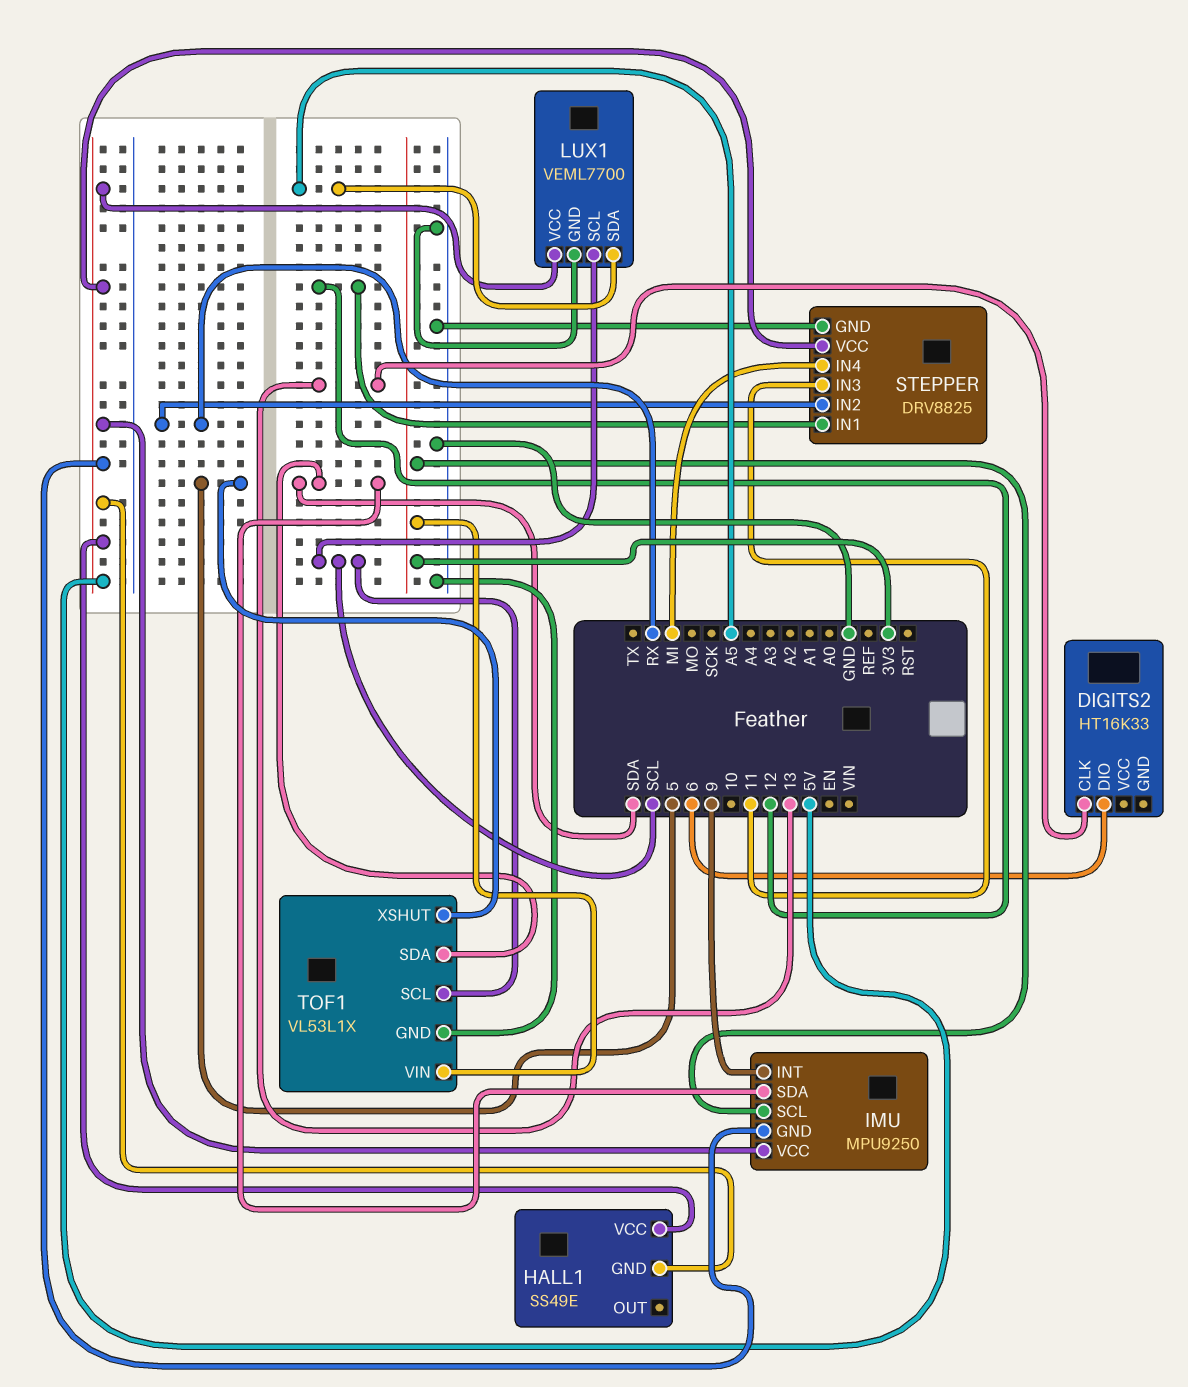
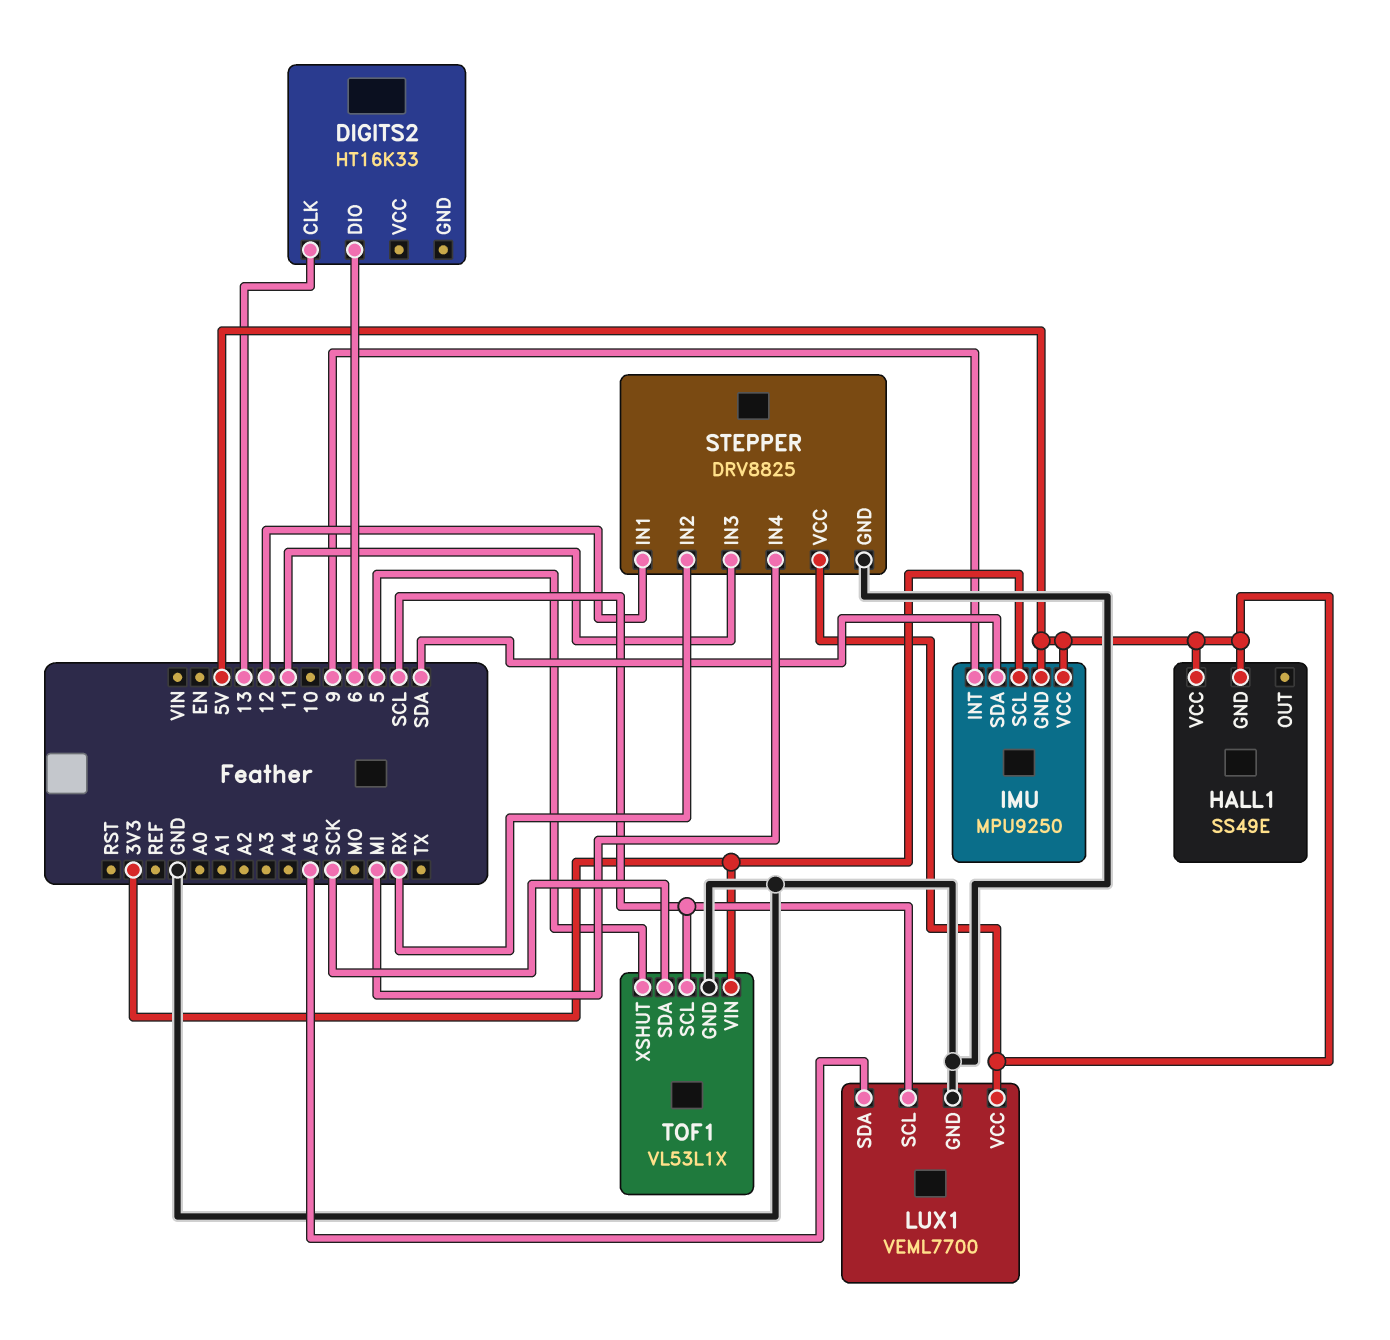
TOF1 pin SDA: SDA -> SCK

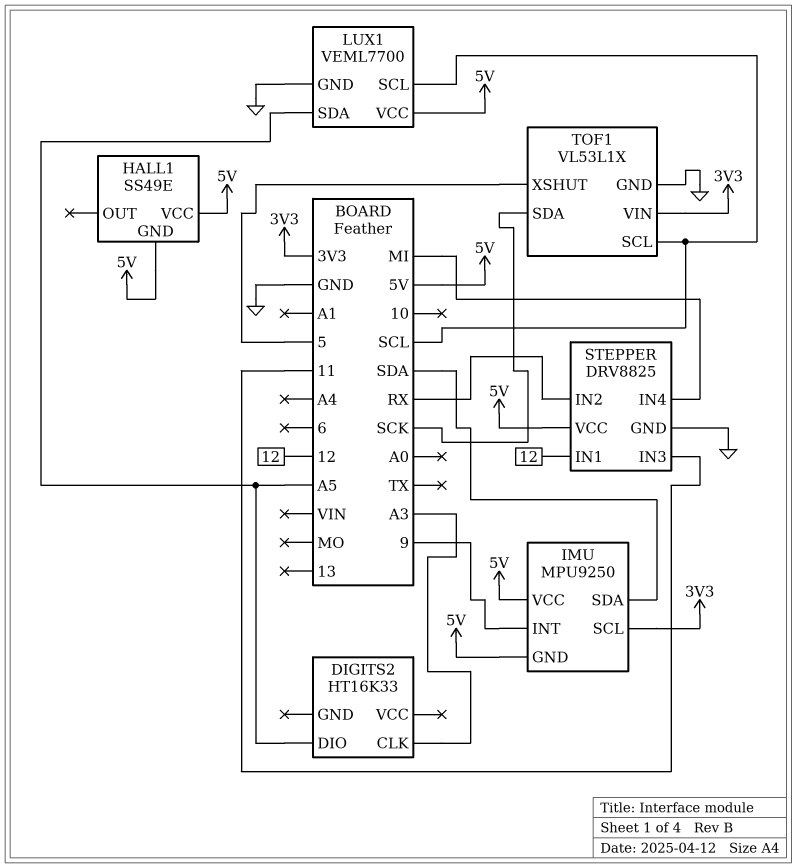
DIGITS2 pin CLK: 13 -> A3
DIGITS2 pin DIO: 6 -> A5

